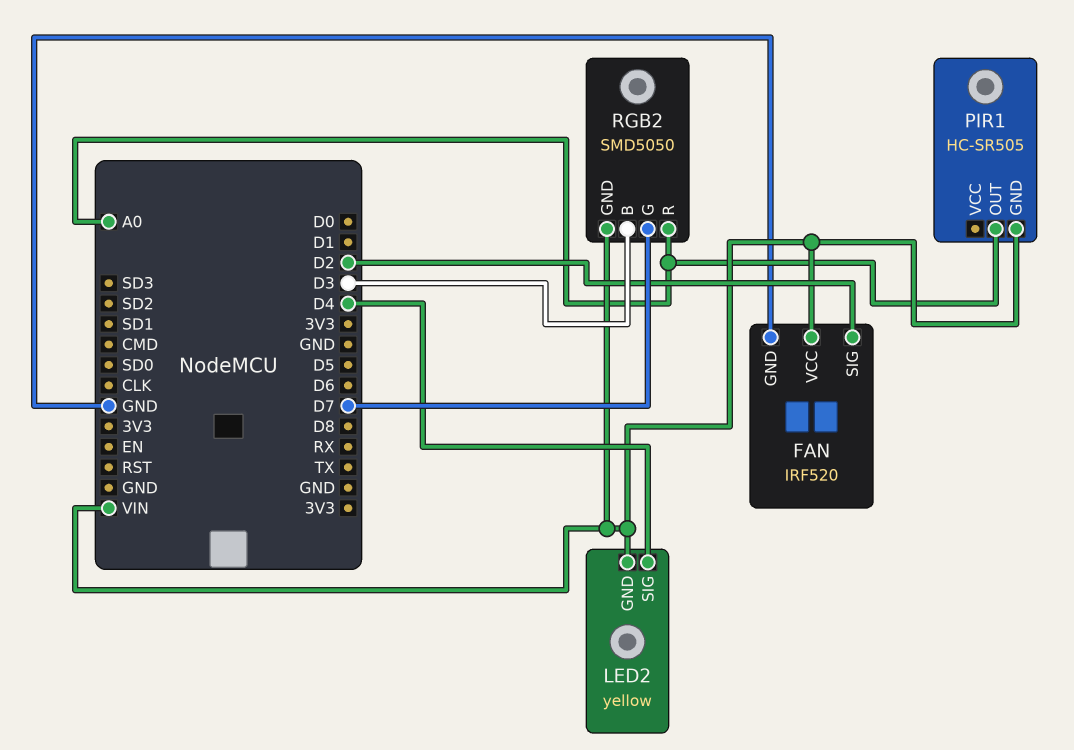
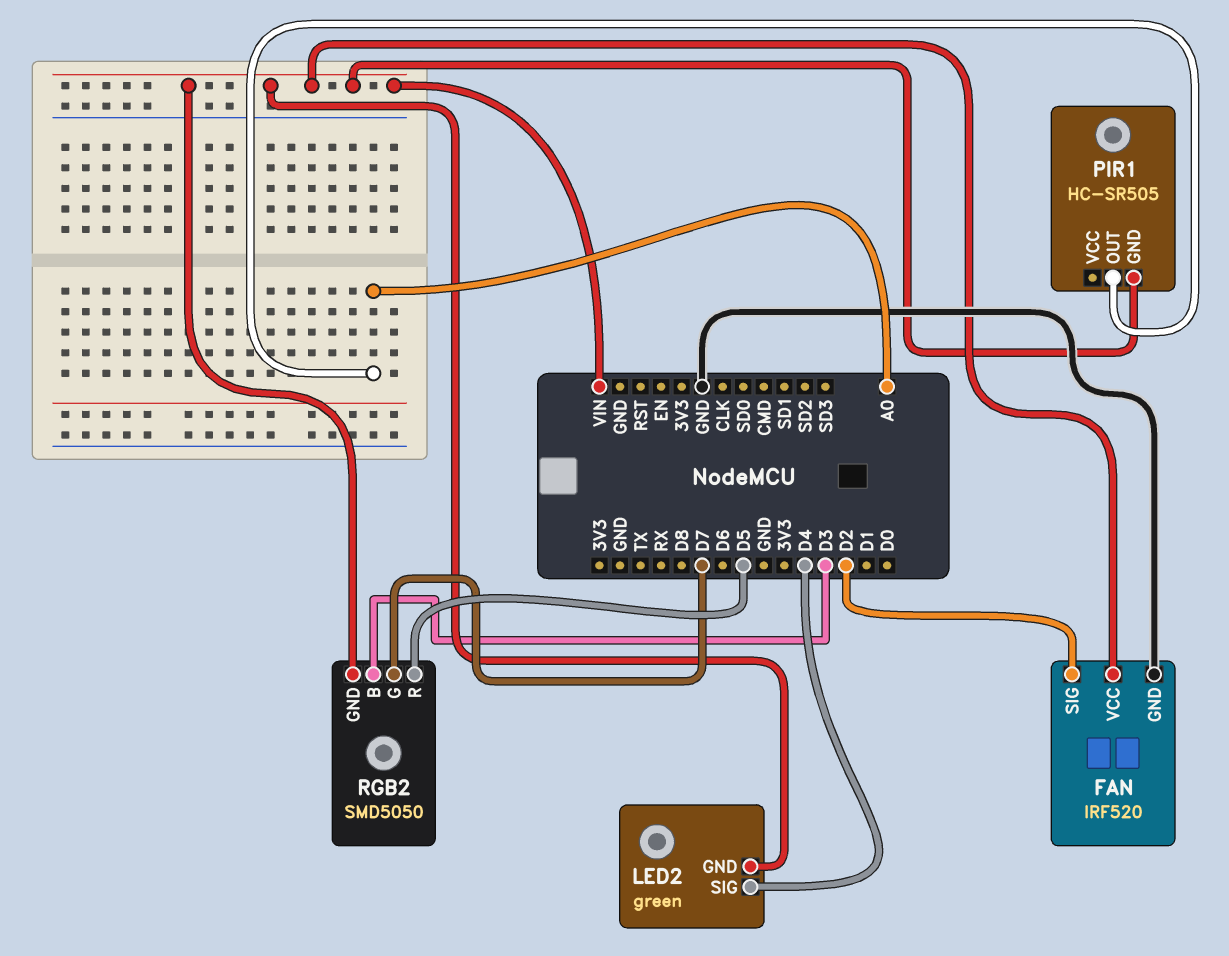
LED2: yellow -> green
RGB2 pin R: A0 -> D5

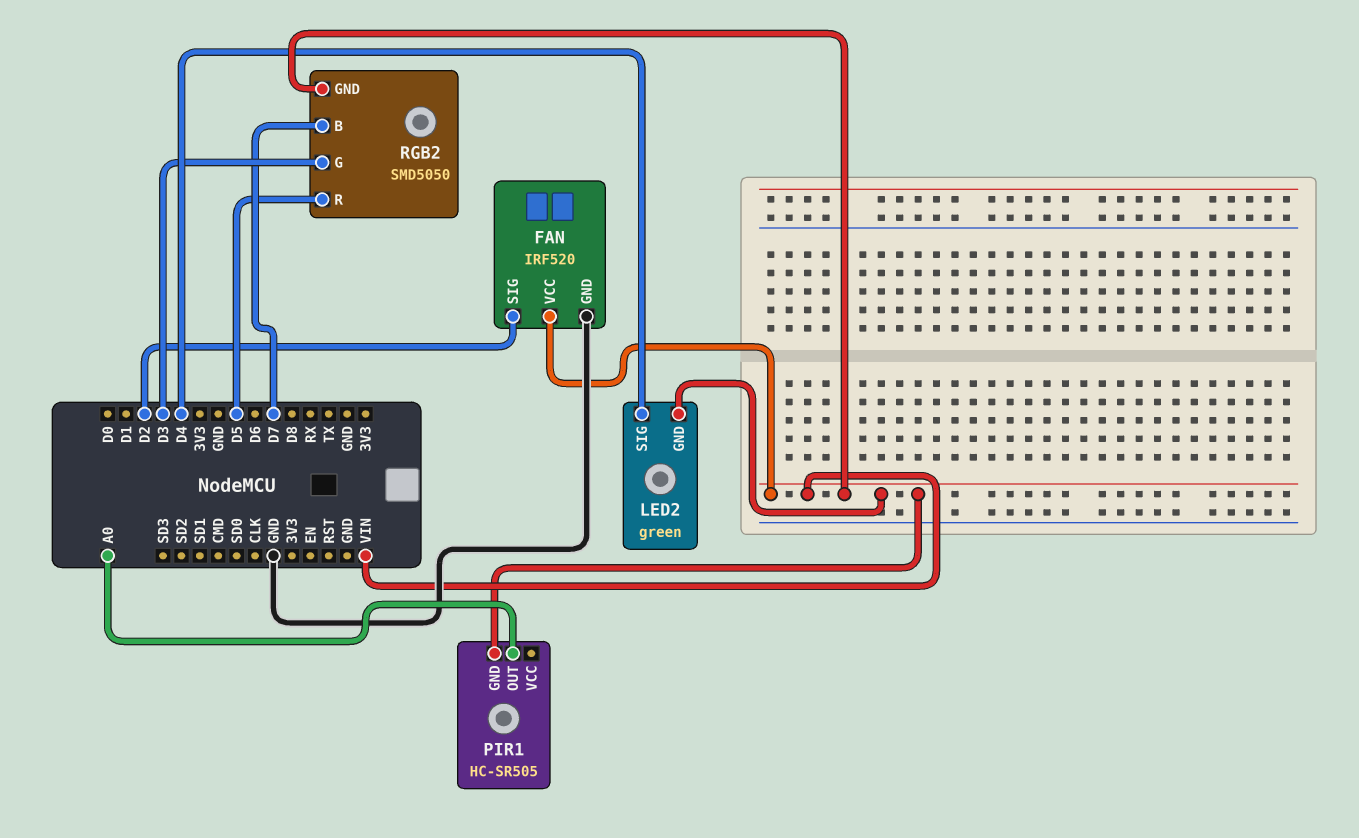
RGB2 pin B: D3 -> D7
RGB2 pin G: D7 -> D3

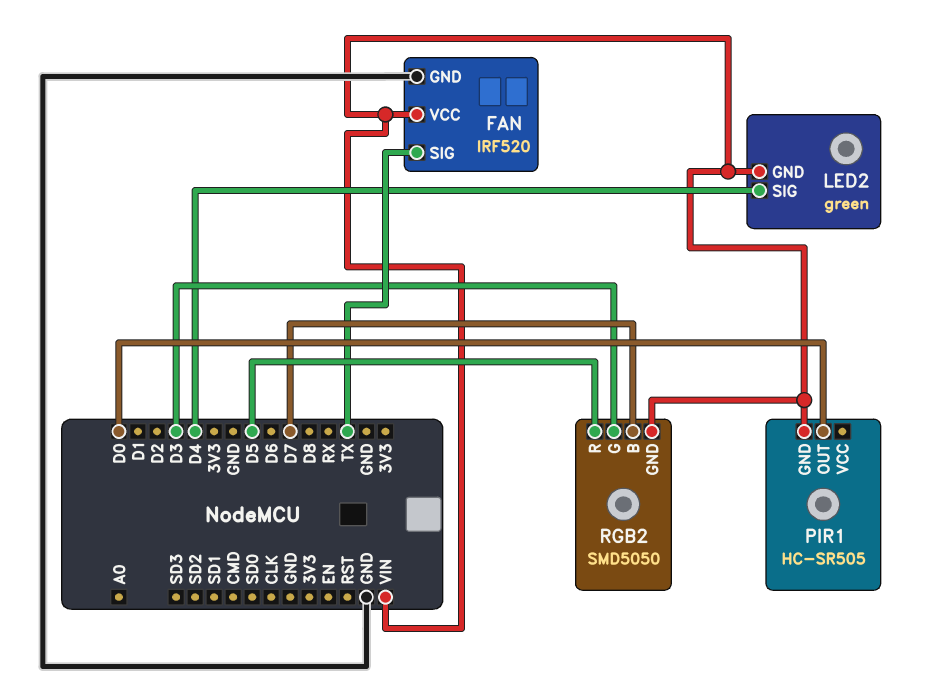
FAN pin SIG: D2 -> TX
PIR1 pin OUT: A0 -> D0

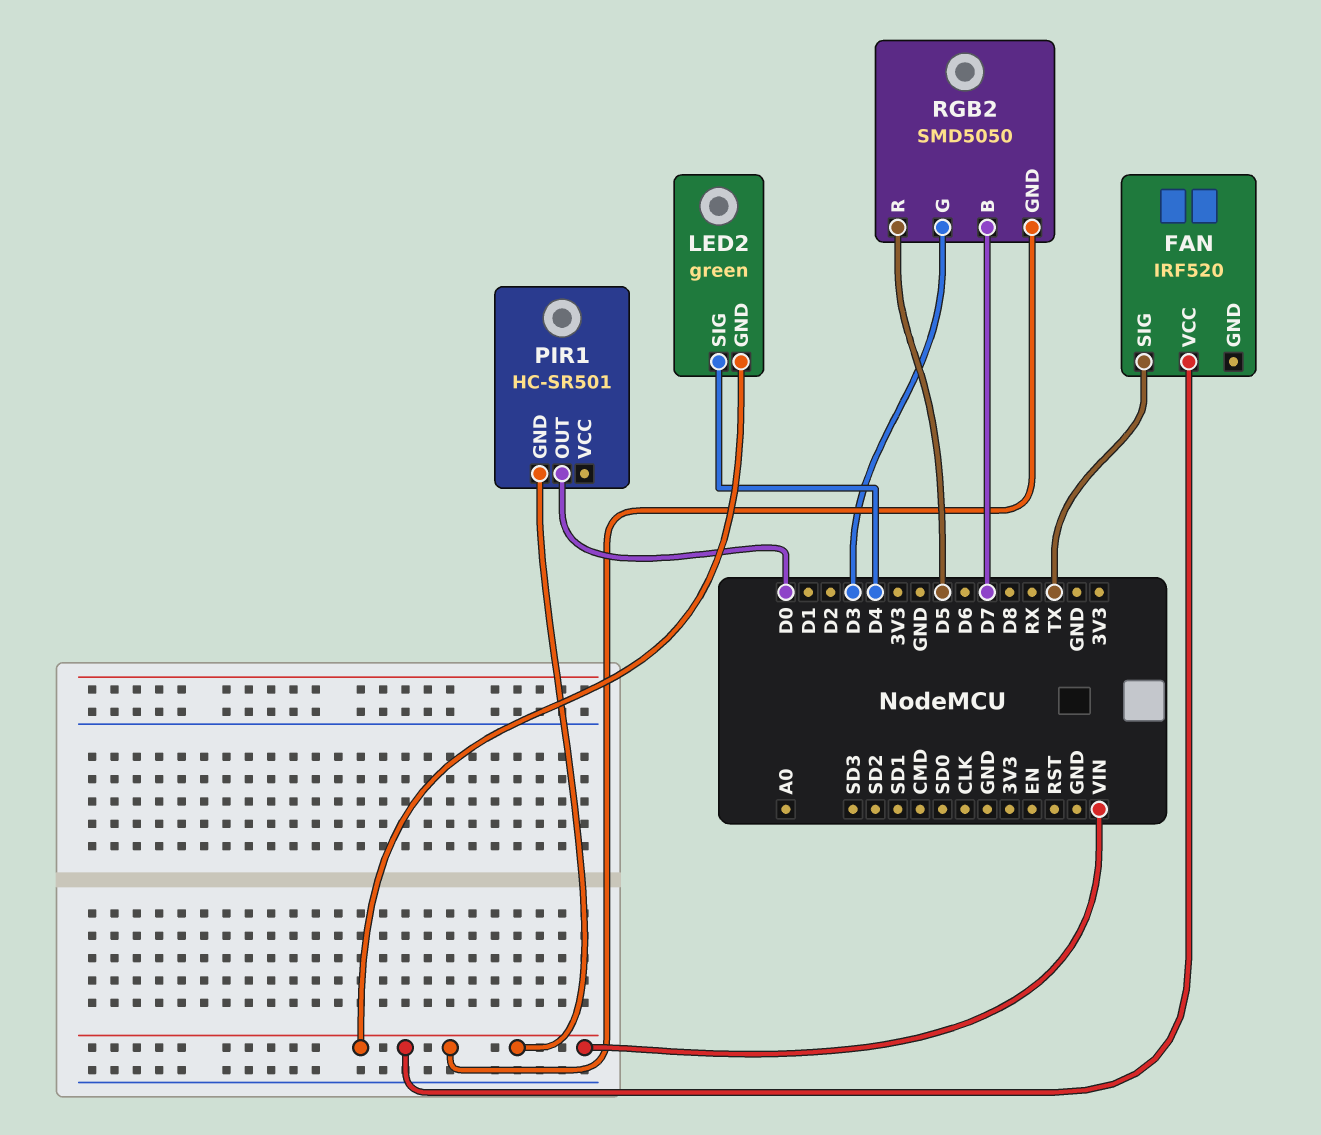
FAN pin GND: GND -> none
PIR1: HC-SR505 -> HC-SR501

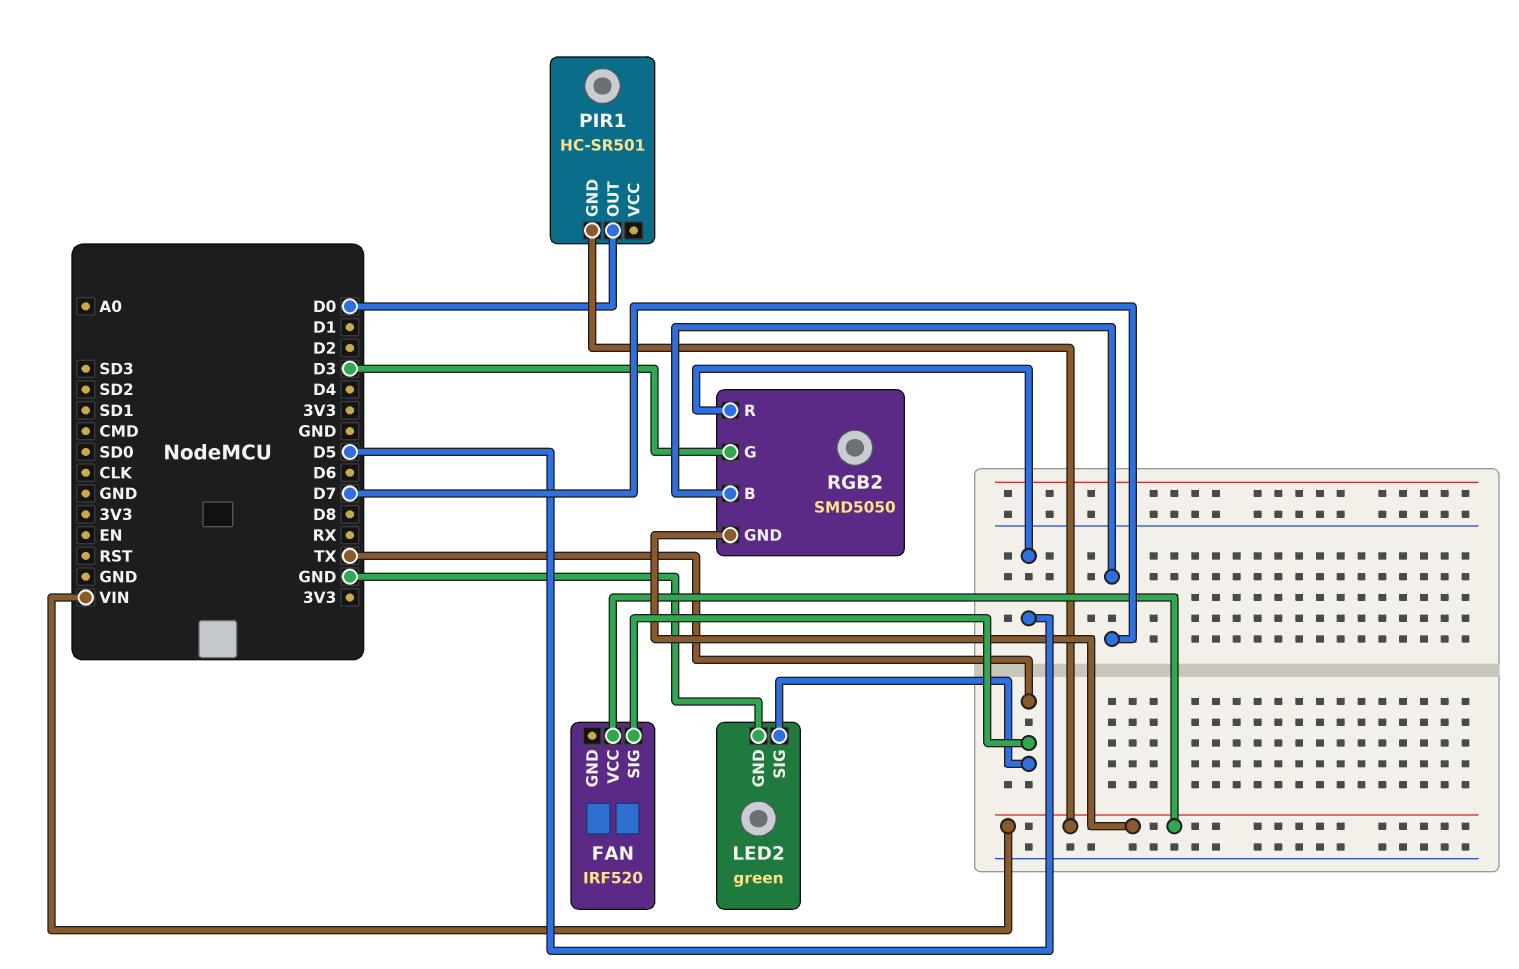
LED2 pin GND: VIN -> GND
LED2 pin SIG: D4 -> TX

